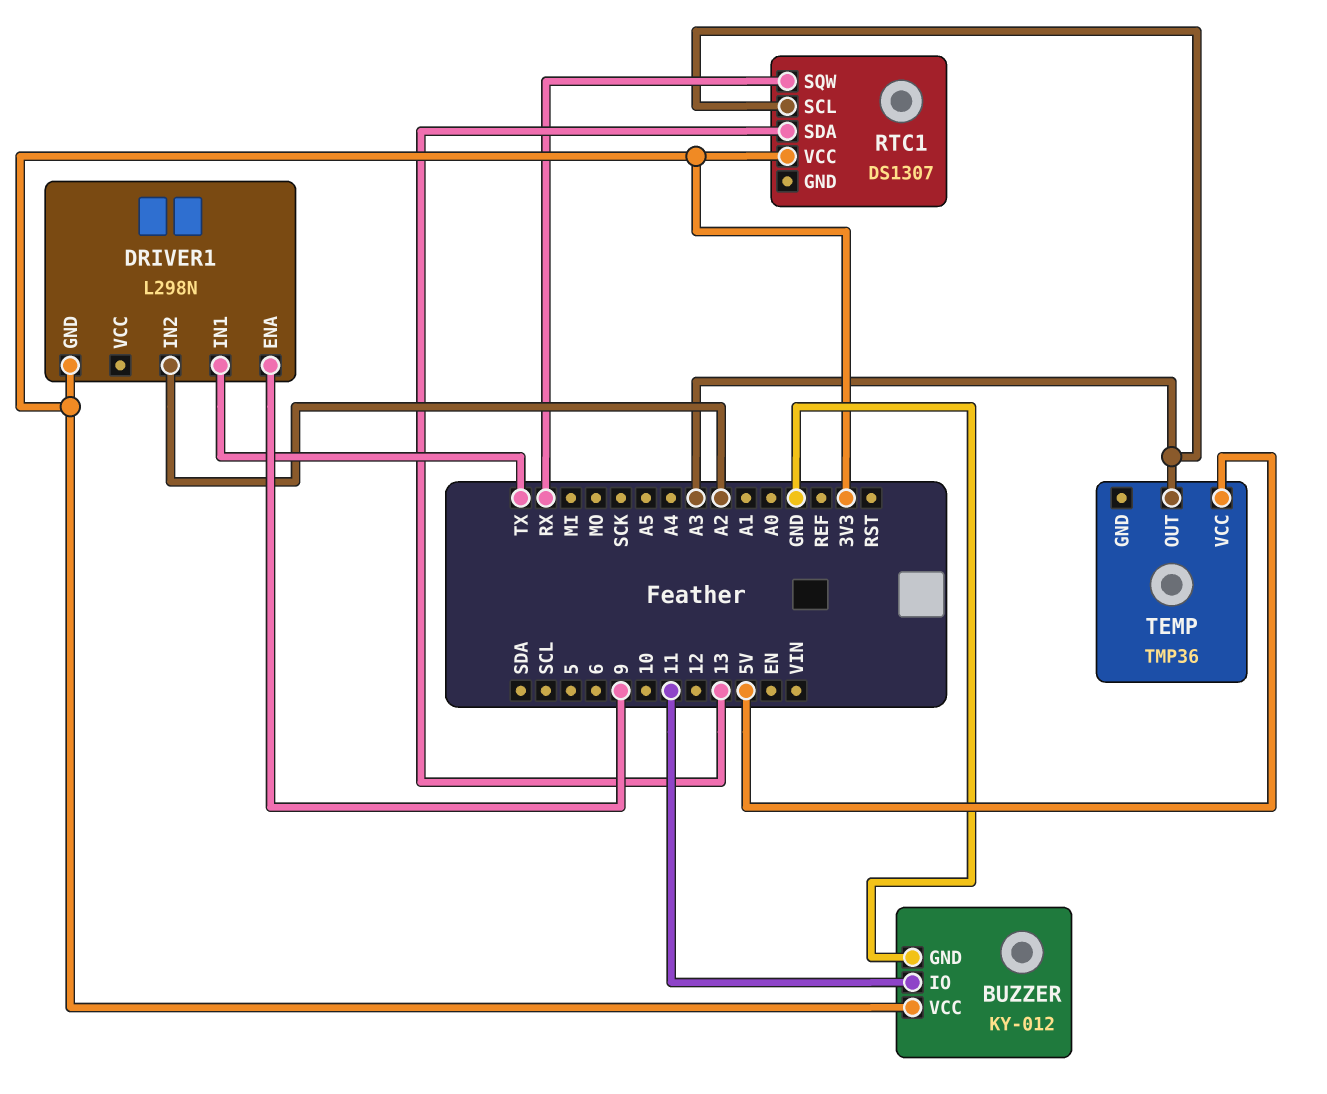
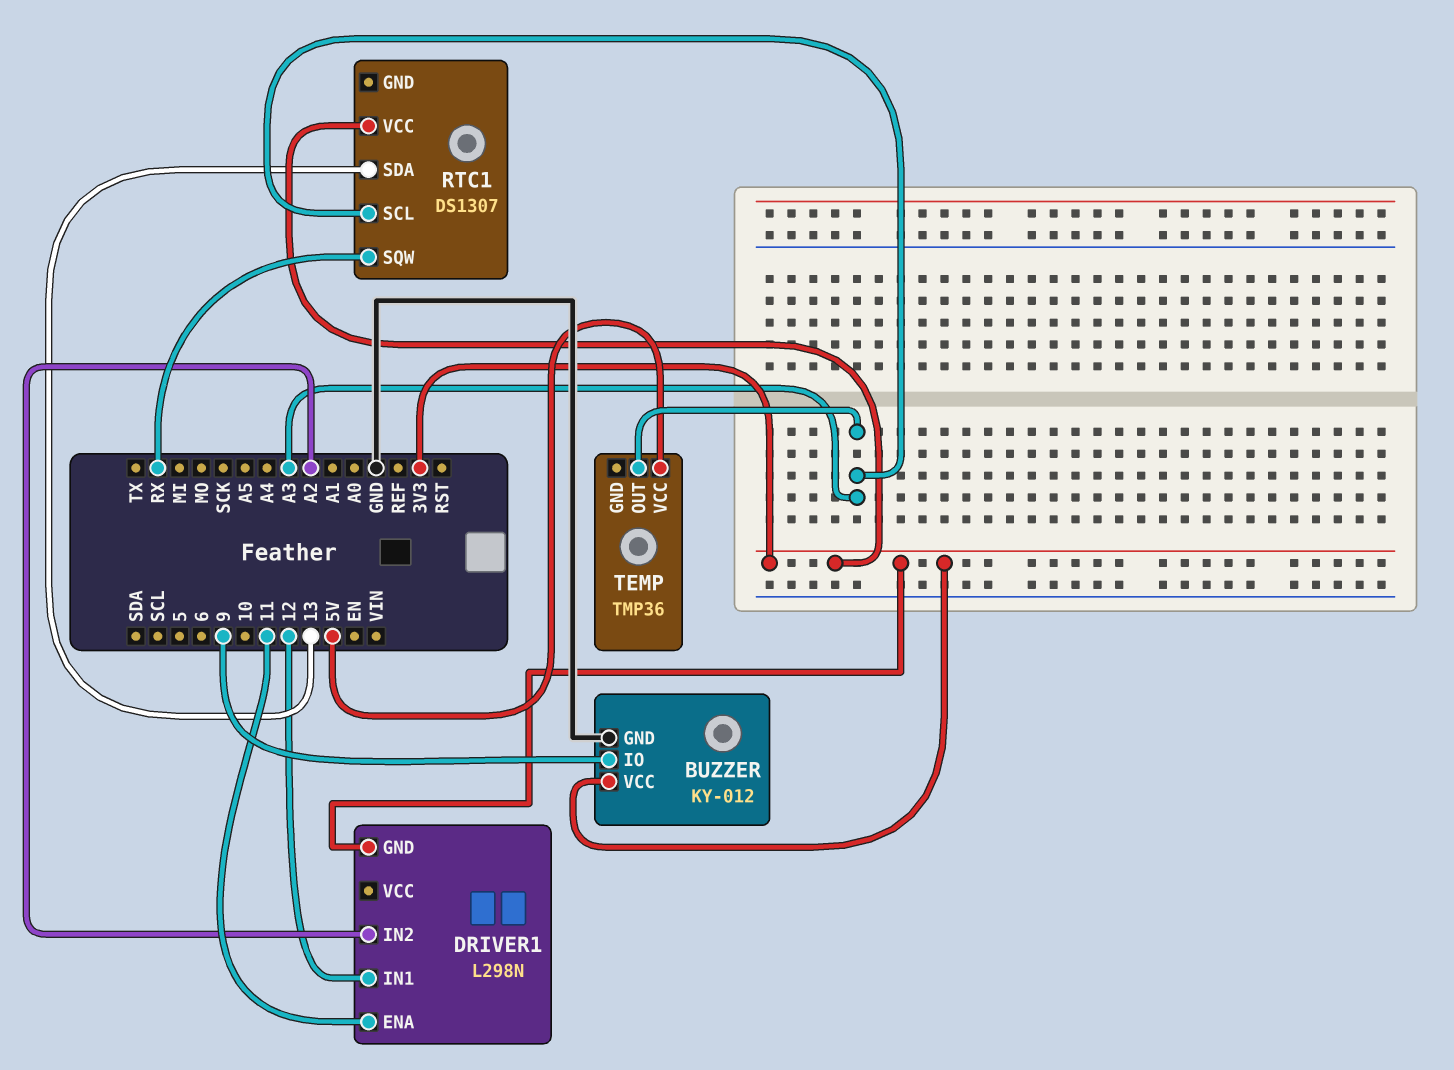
BUZZER pin IO: 11 -> 9
DRIVER1 pin ENA: 9 -> 11
DRIVER1 pin IN1: TX -> 12

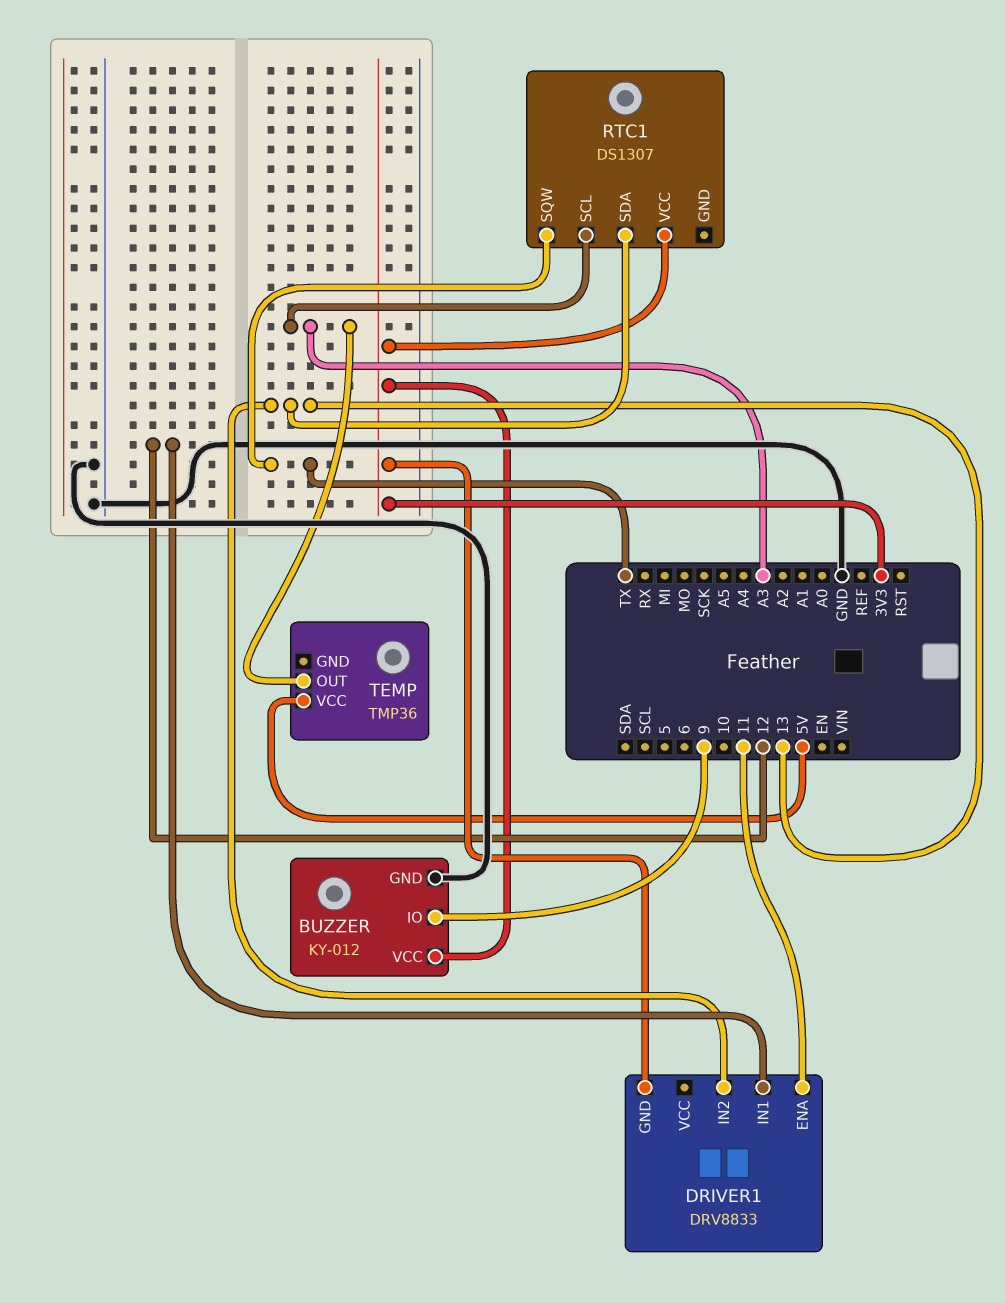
DRIVER1: L298N -> DRV8833
DRIVER1 pin IN2: A2 -> 13
RTC1 pin SQW: RX -> TX

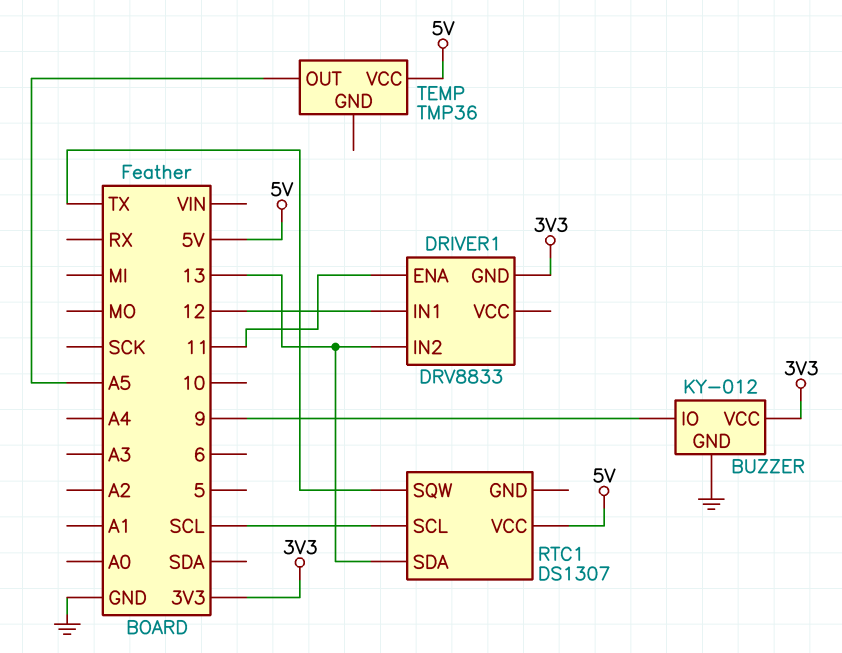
RTC1 pin SCL: A3 -> SCL
RTC1 pin VCC: 3V3 -> 5V
TEMP pin OUT: A3 -> A5

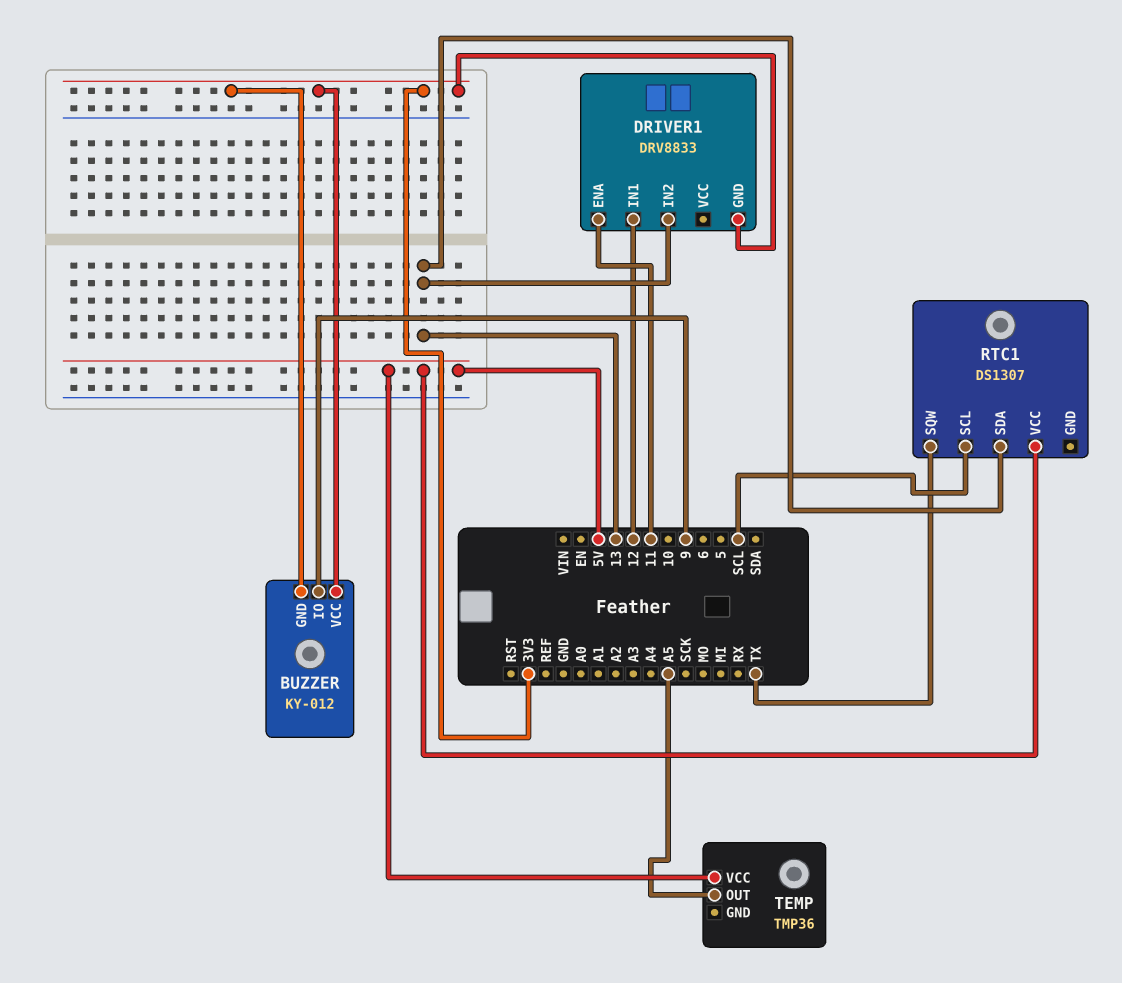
BUZZER pin GND: GND -> 3V3

